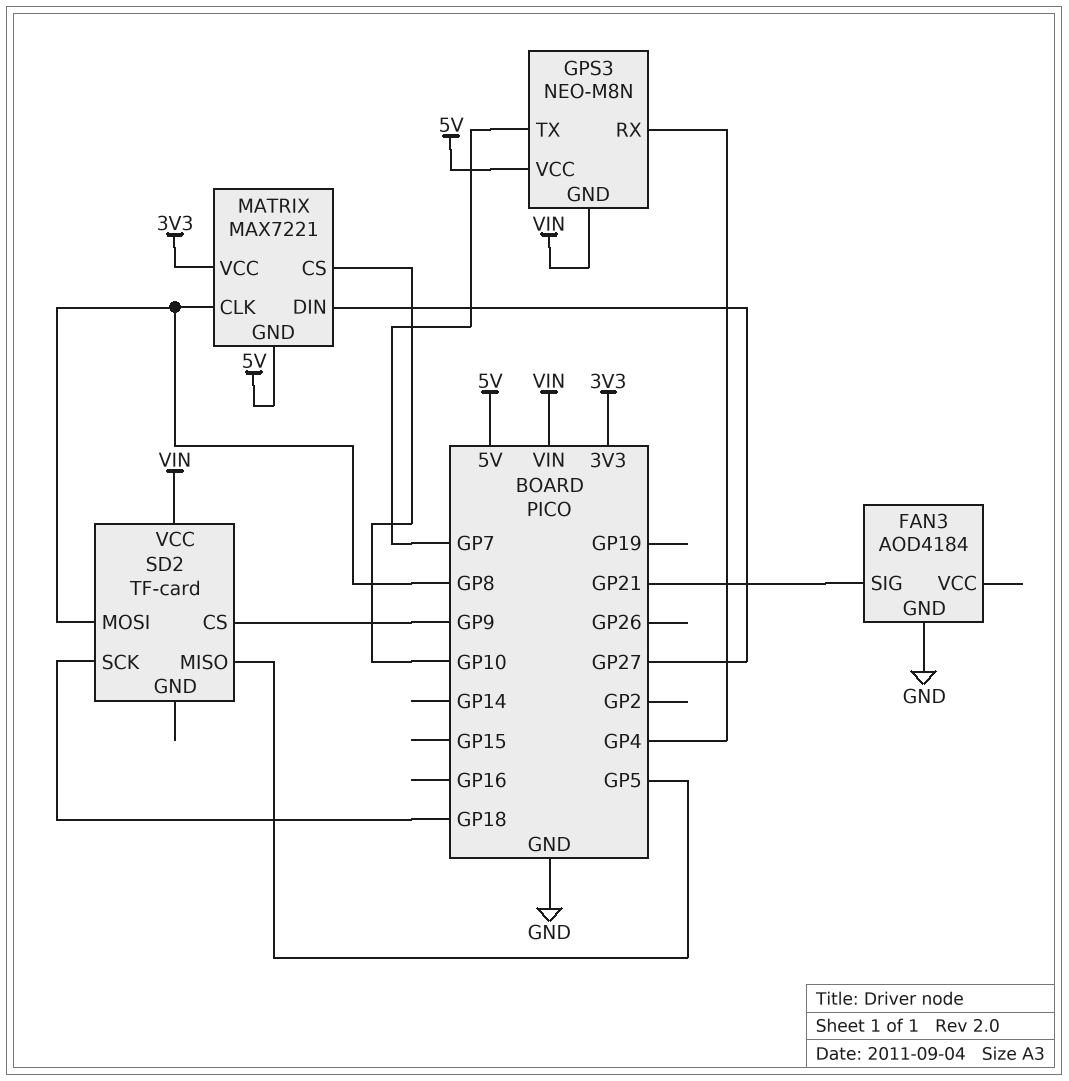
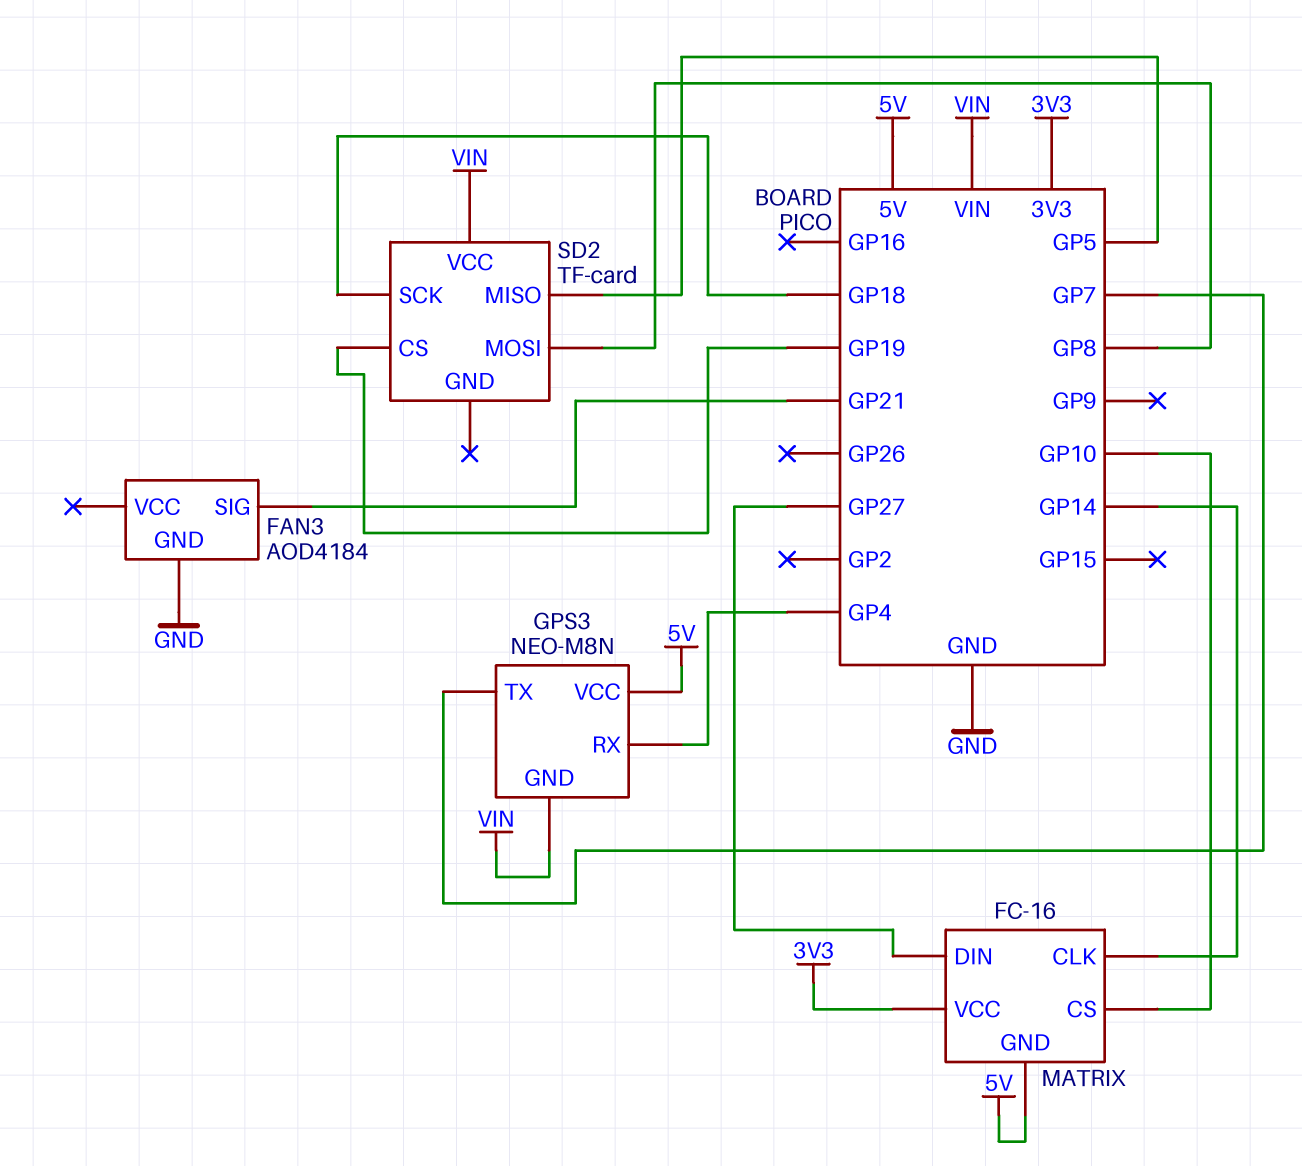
MATRIX: MAX7221 -> FC-16
MATRIX pin CLK: GP8 -> GP14
SD2 pin CS: GP9 -> GP19

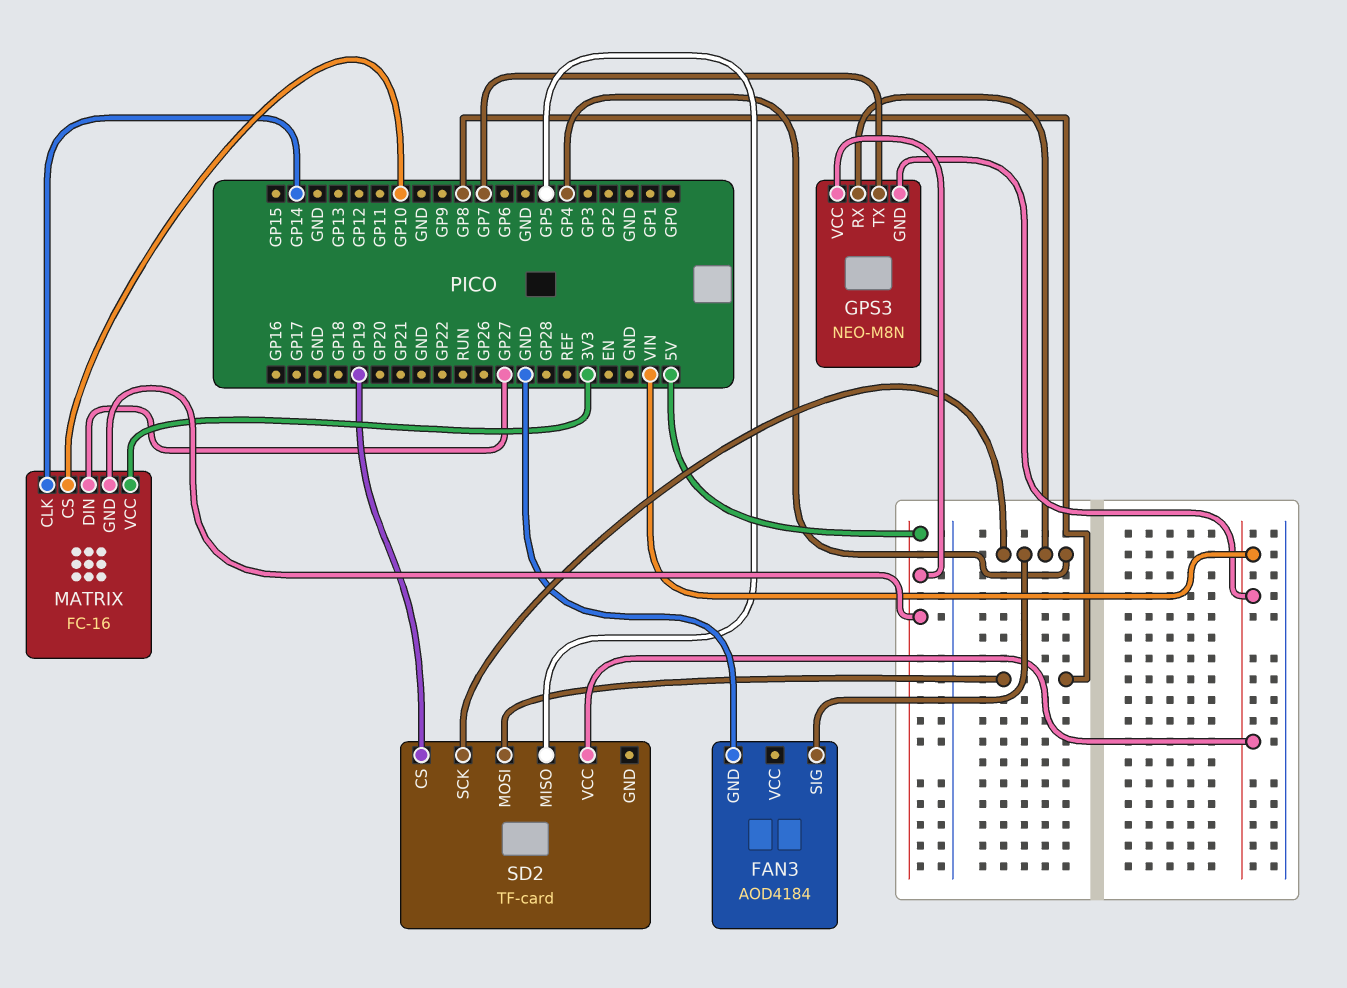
FAN3 pin SIG: GP21 -> GP4
SD2 pin SCK: GP18 -> GP4

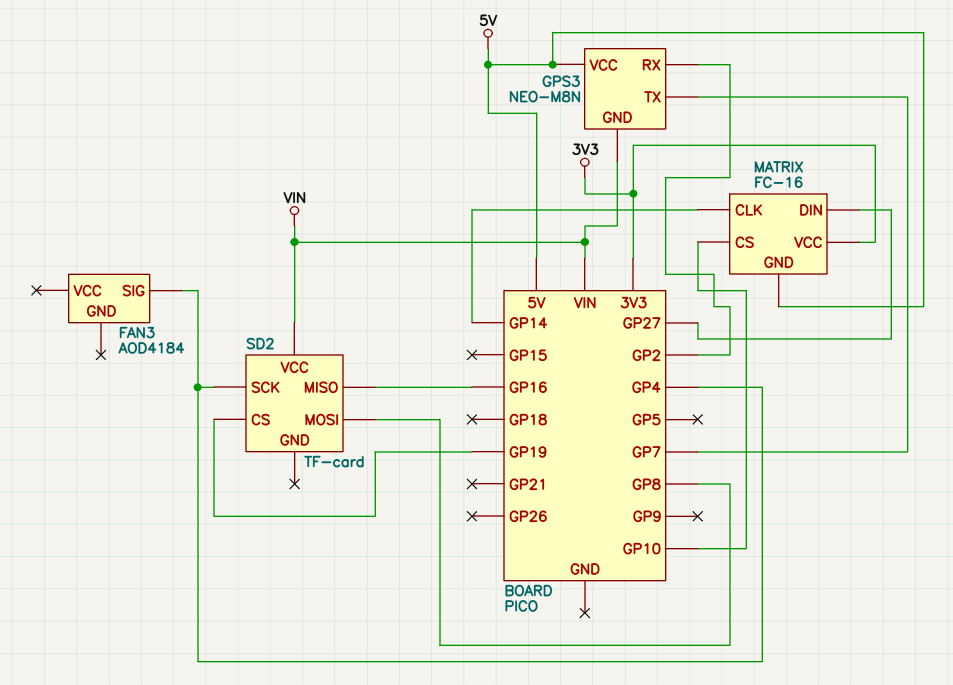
FAN3 pin GND: GND -> none
GPS3 pin RX: GP4 -> GP2
SD2 pin MISO: GP5 -> GP16

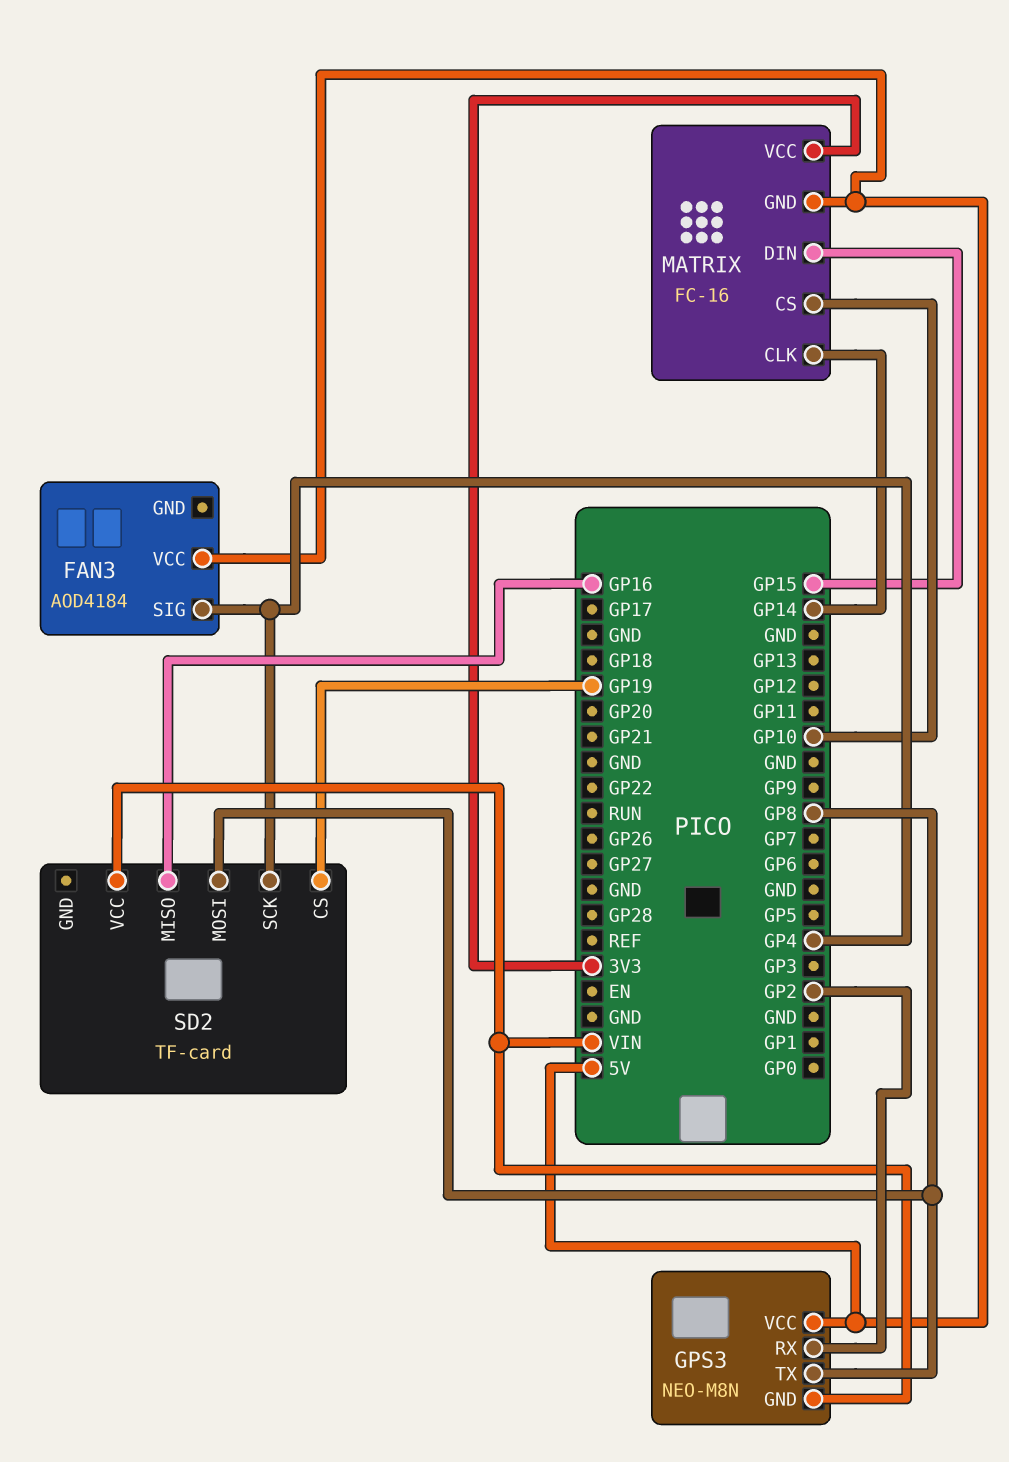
FAN3 pin VCC: none -> 5V
GPS3 pin TX: GP7 -> GP8
MATRIX pin DIN: GP27 -> GP15

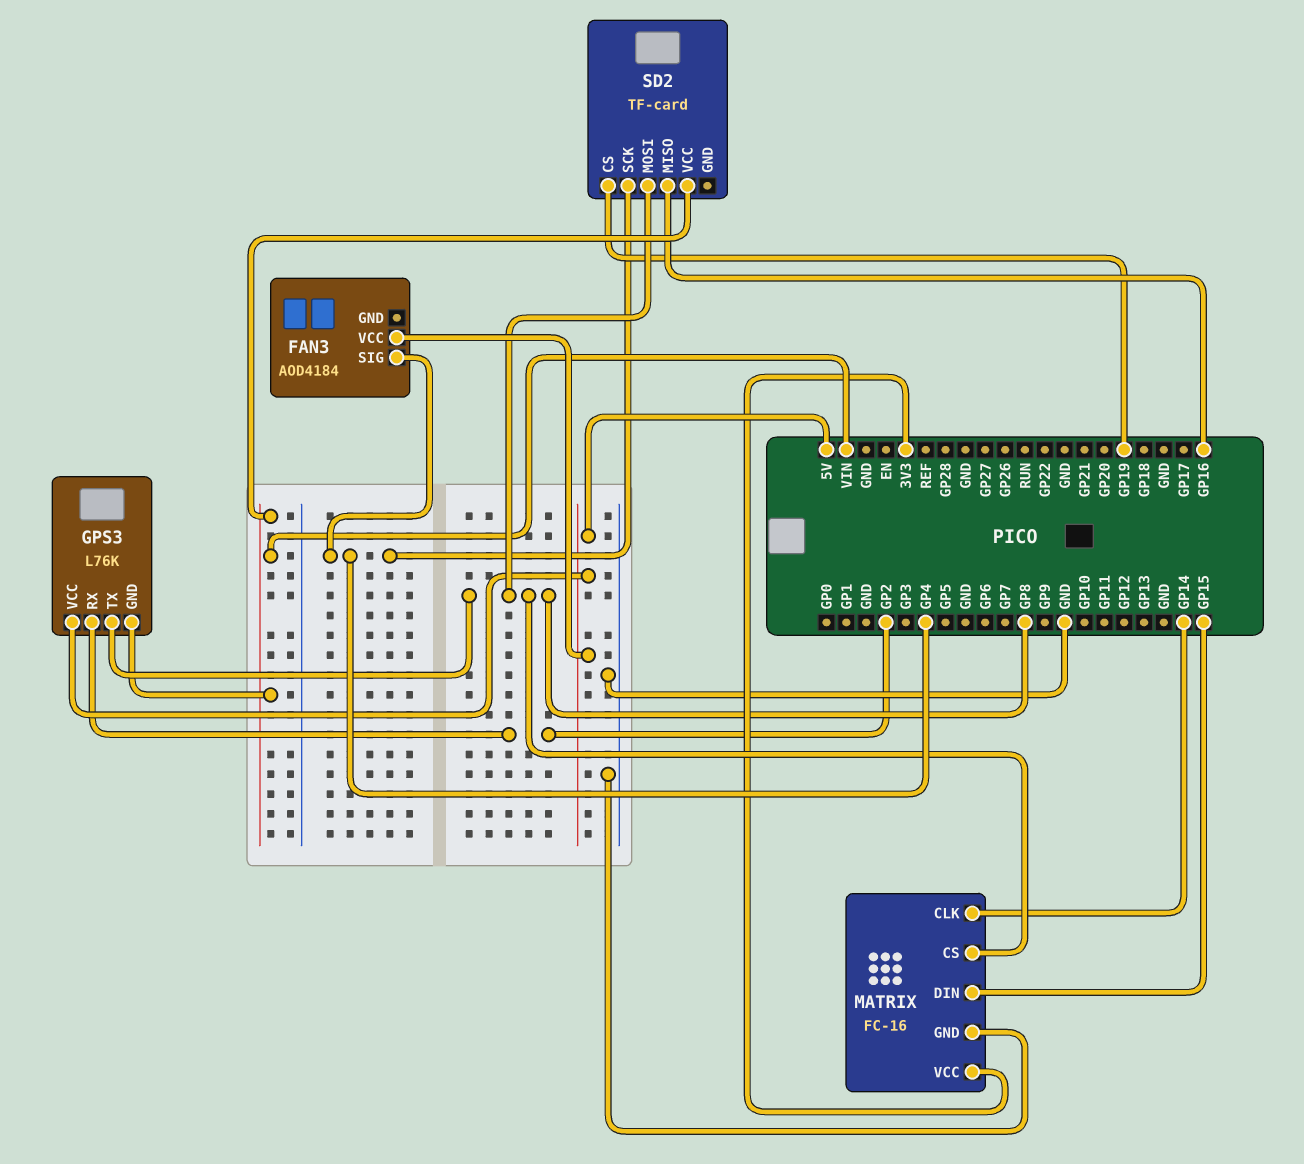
GPS3: NEO-M8N -> L76K
MATRIX pin CS: GP10 -> GP8
MATRIX pin GND: 5V -> GND

